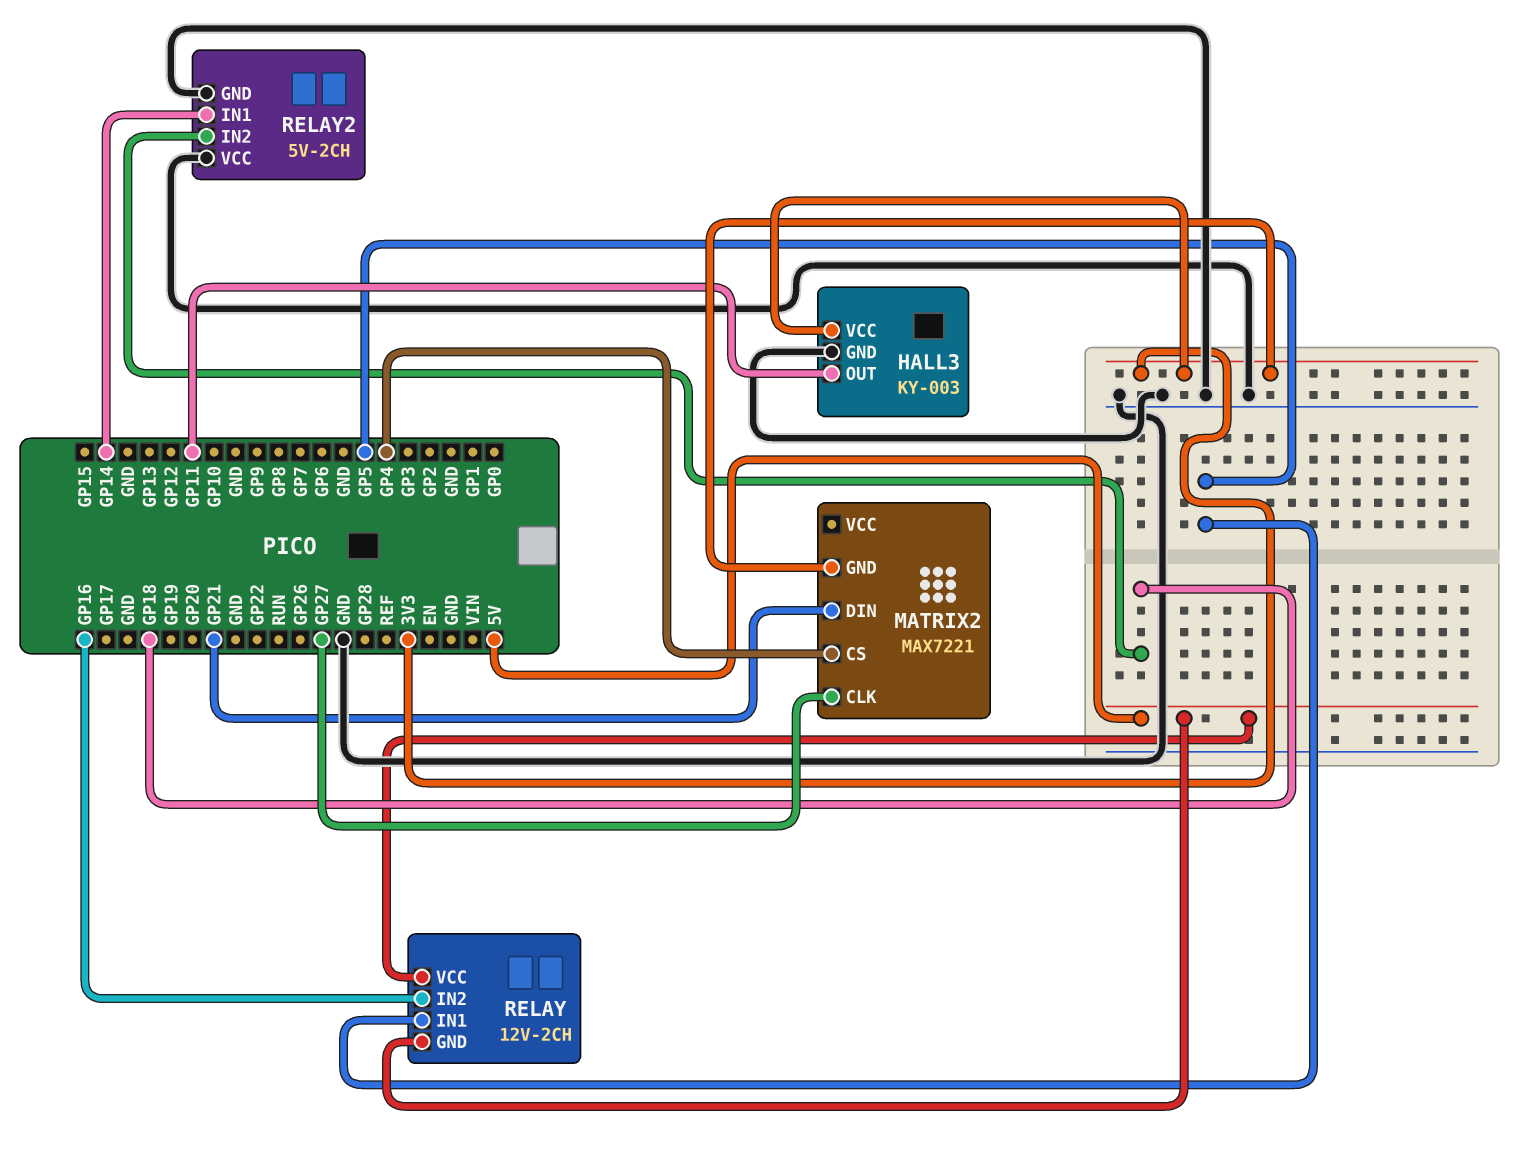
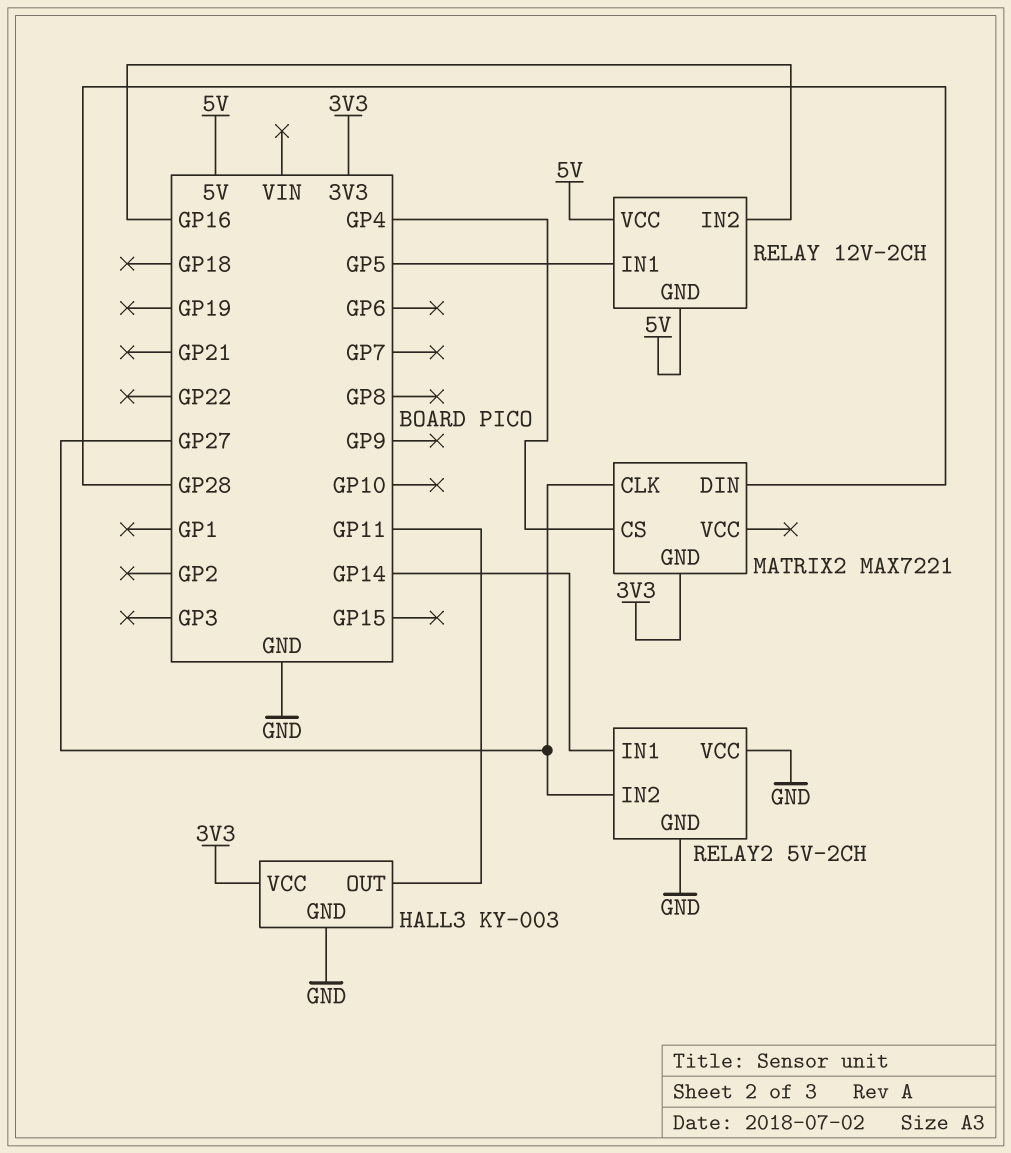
MATRIX2 pin DIN: GP21 -> GP28
RELAY2 pin IN2: GP18 -> GP27

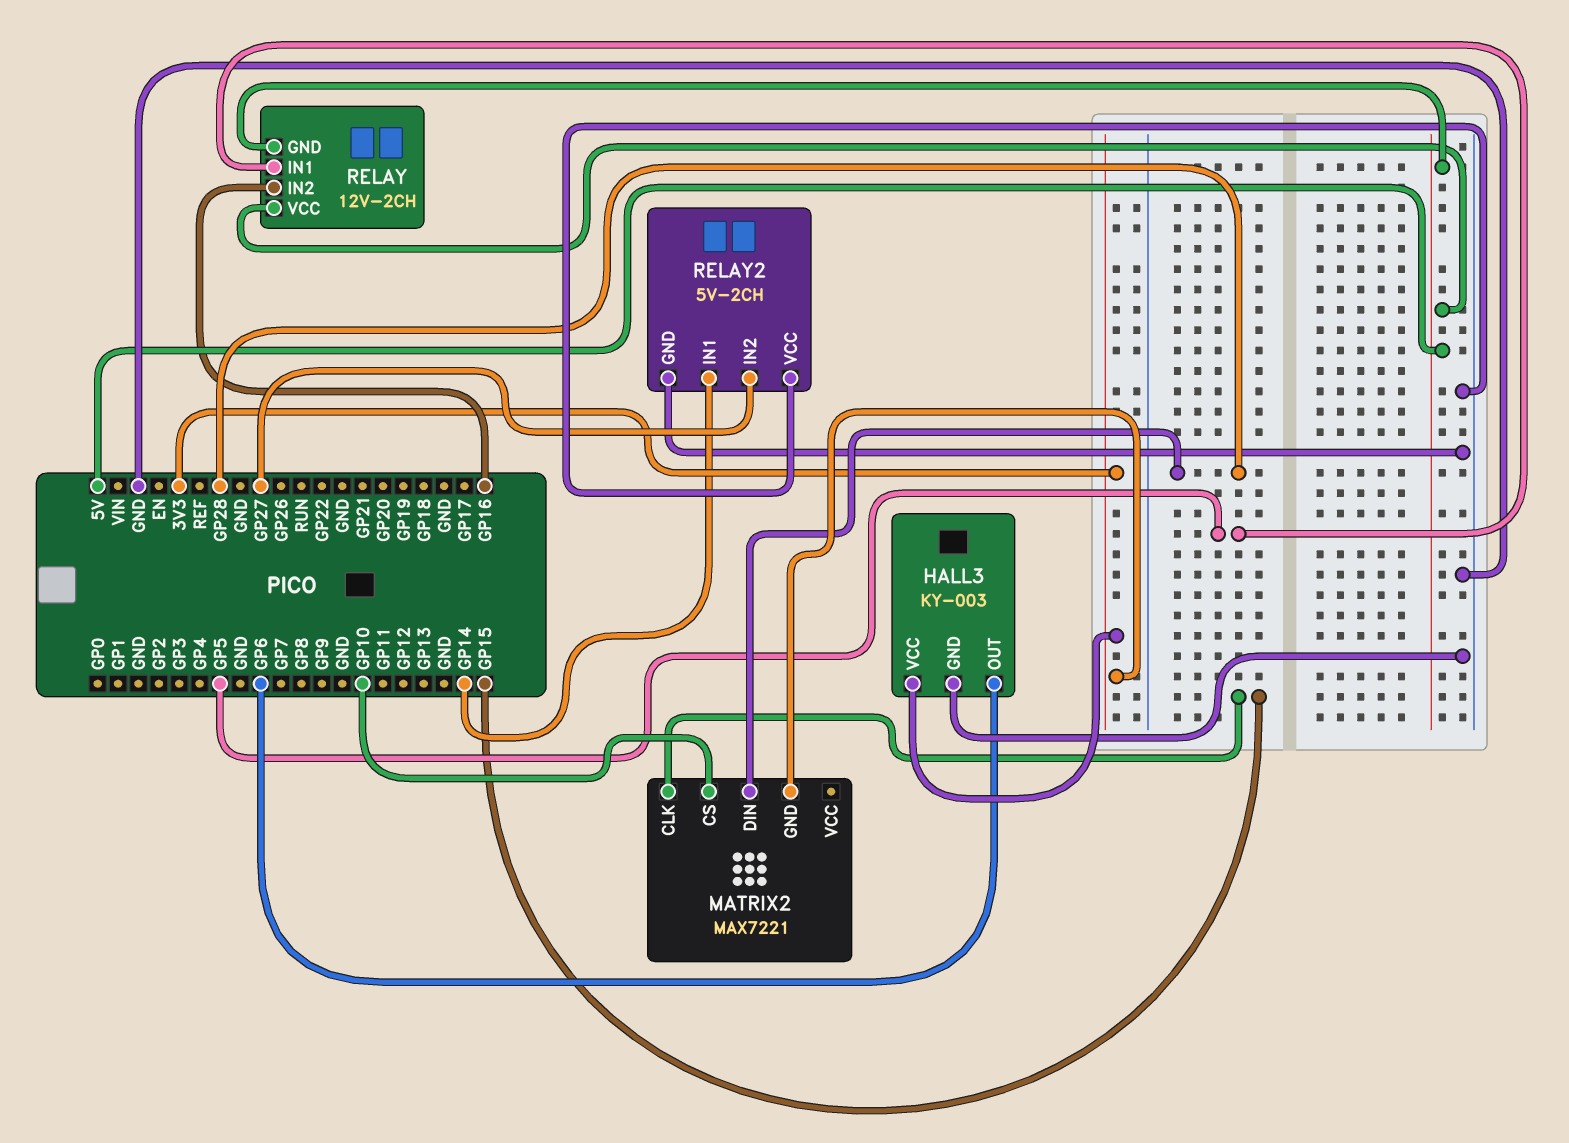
HALL3 pin OUT: GP11 -> GP6
MATRIX2 pin CLK: GP27 -> GP15
MATRIX2 pin CS: GP4 -> GP10

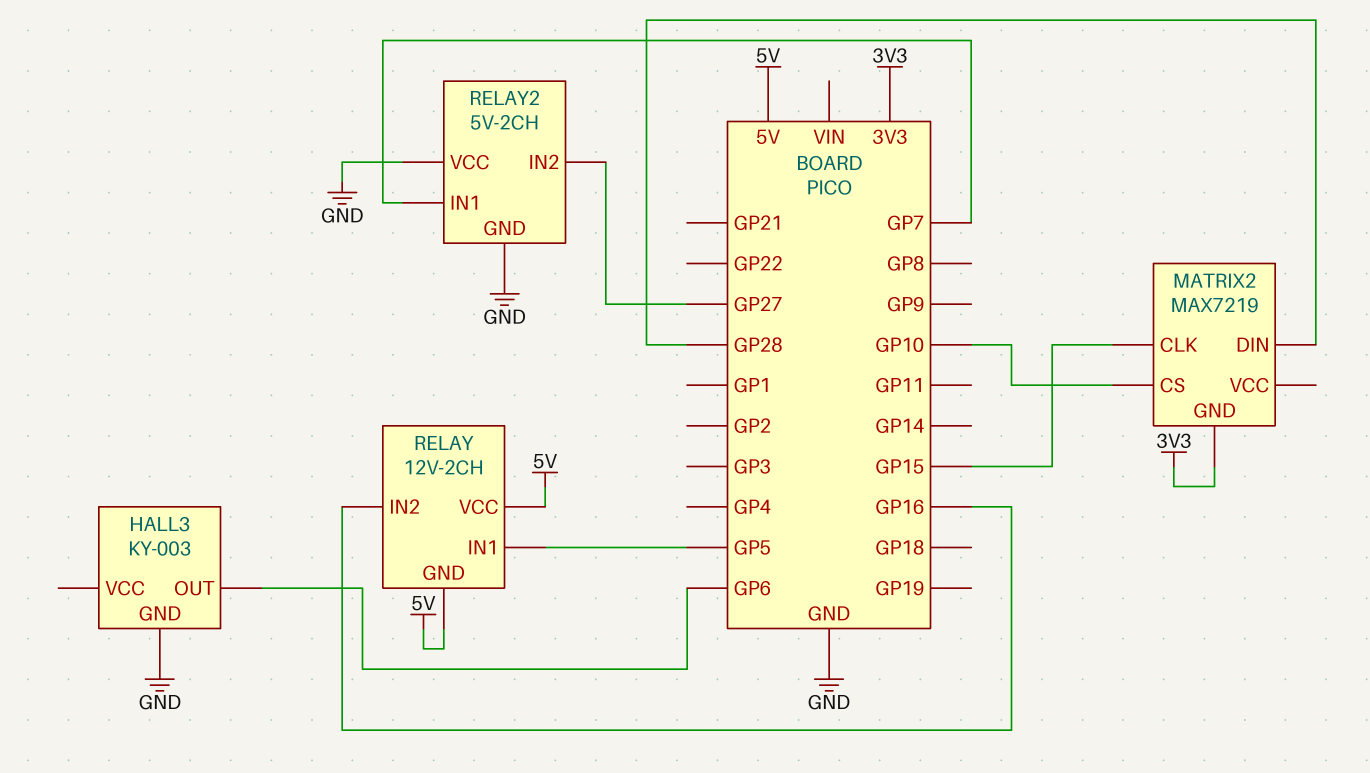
HALL3 pin VCC: 3V3 -> none
MATRIX2: MAX7221 -> MAX7219
RELAY2 pin IN1: GP14 -> GP7

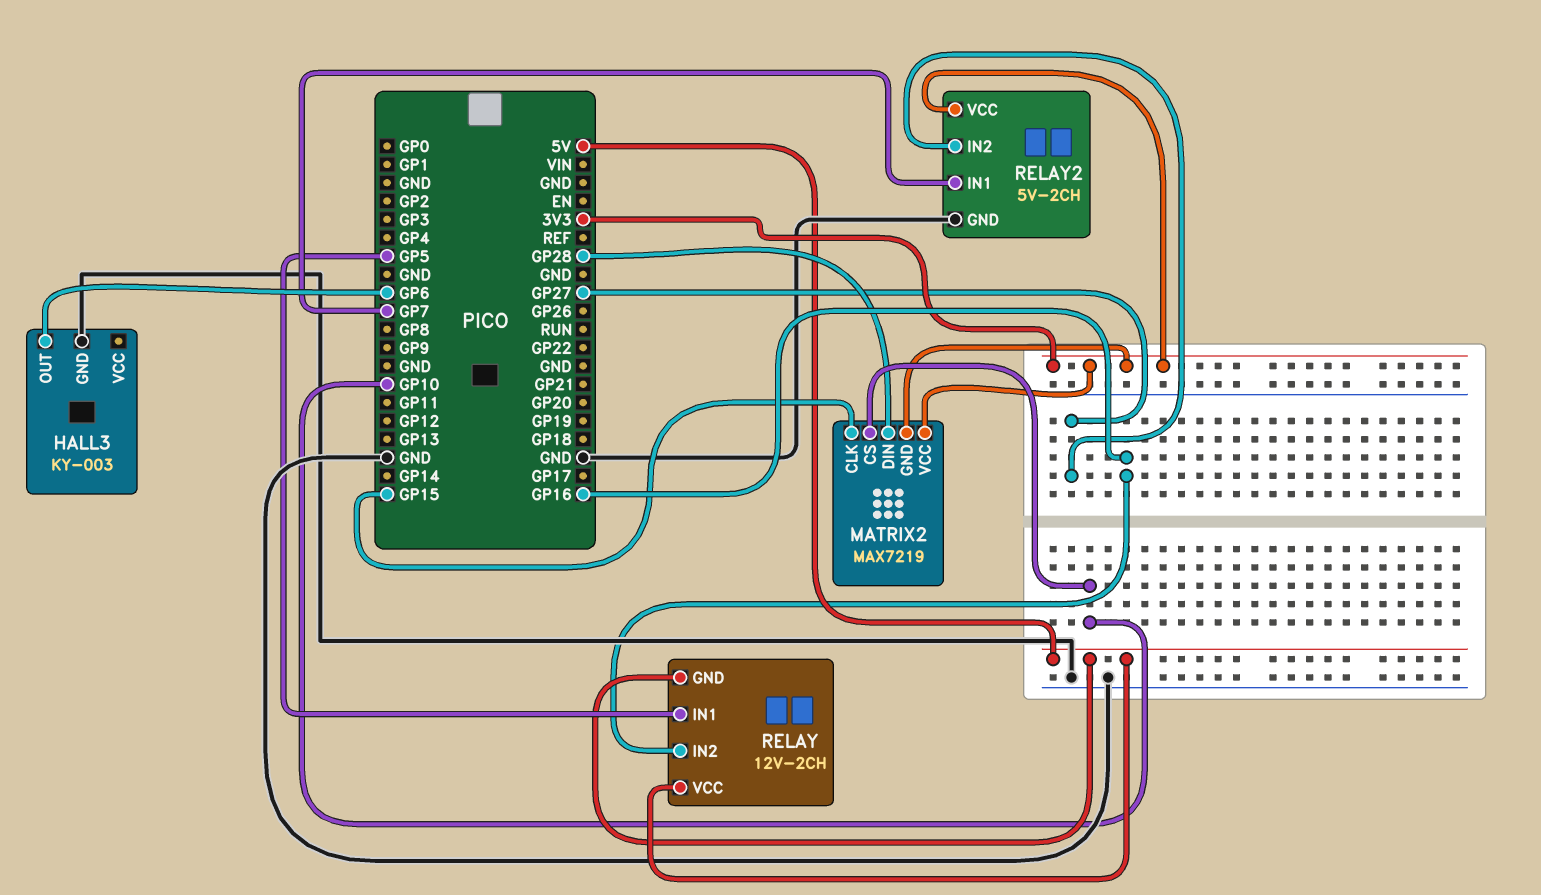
MATRIX2 pin VCC: none -> 3V3
RELAY2 pin VCC: GND -> 3V3

